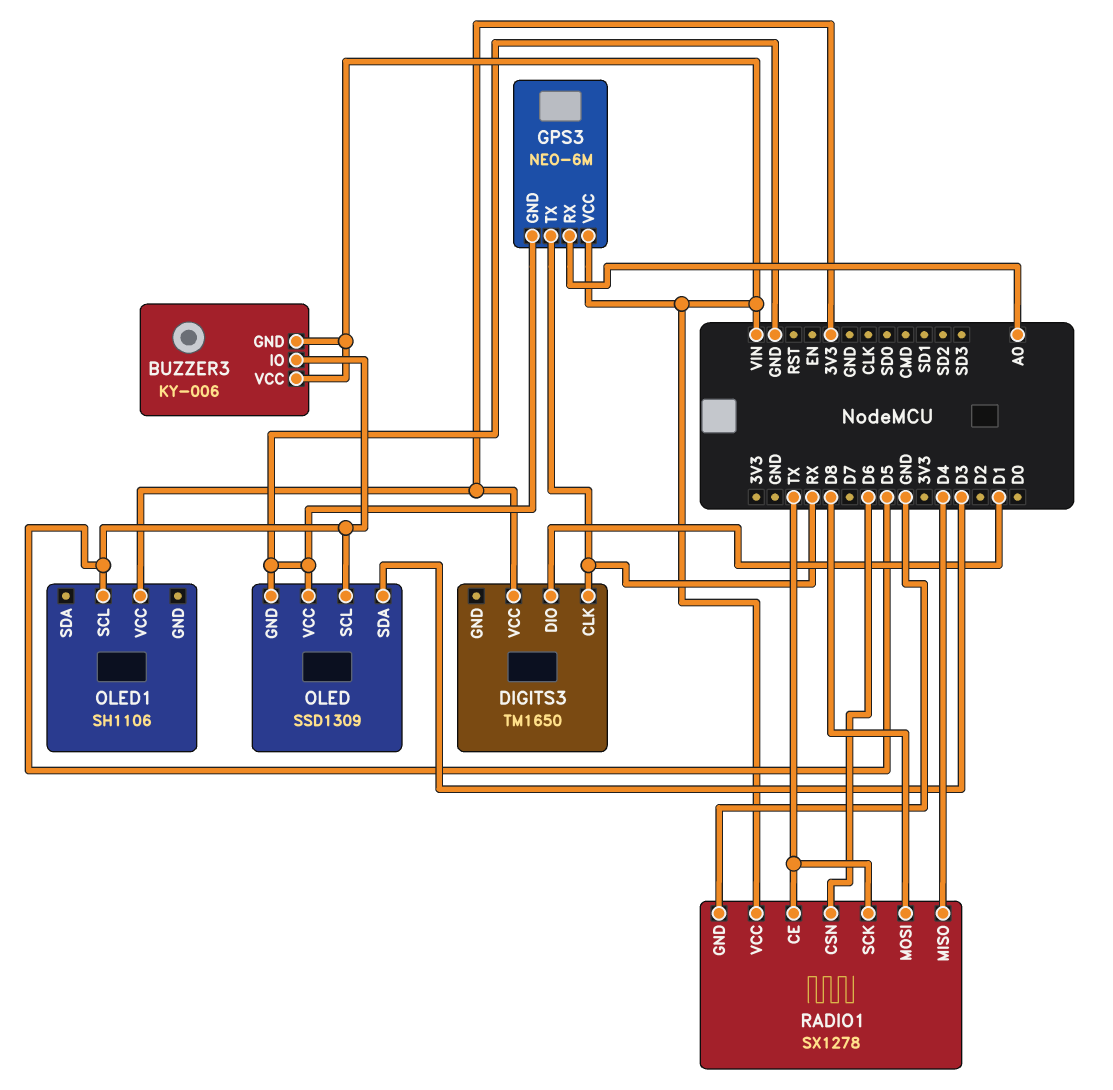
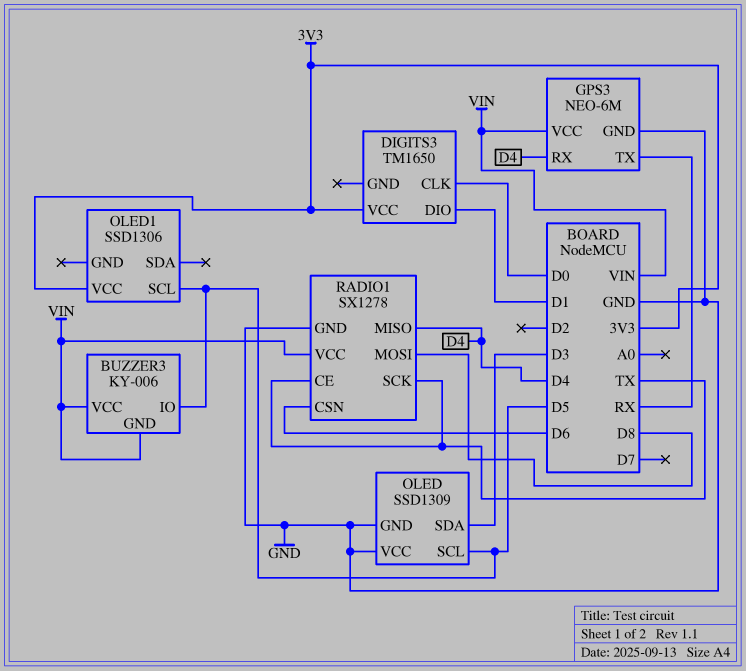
DIGITS3 pin CLK: RX -> D0
GPS3 pin RX: A0 -> D4
OLED1: SH1106 -> SSD1306

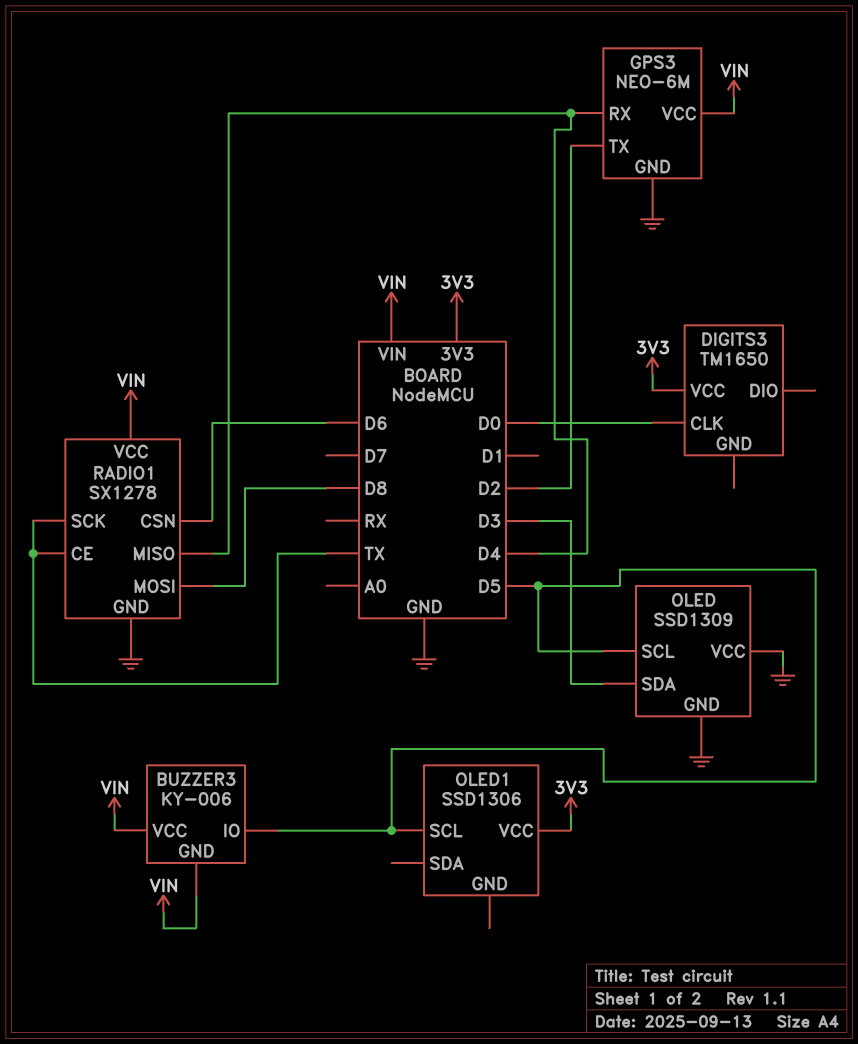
DIGITS3 pin DIO: D1 -> none
GPS3 pin TX: RX -> D2

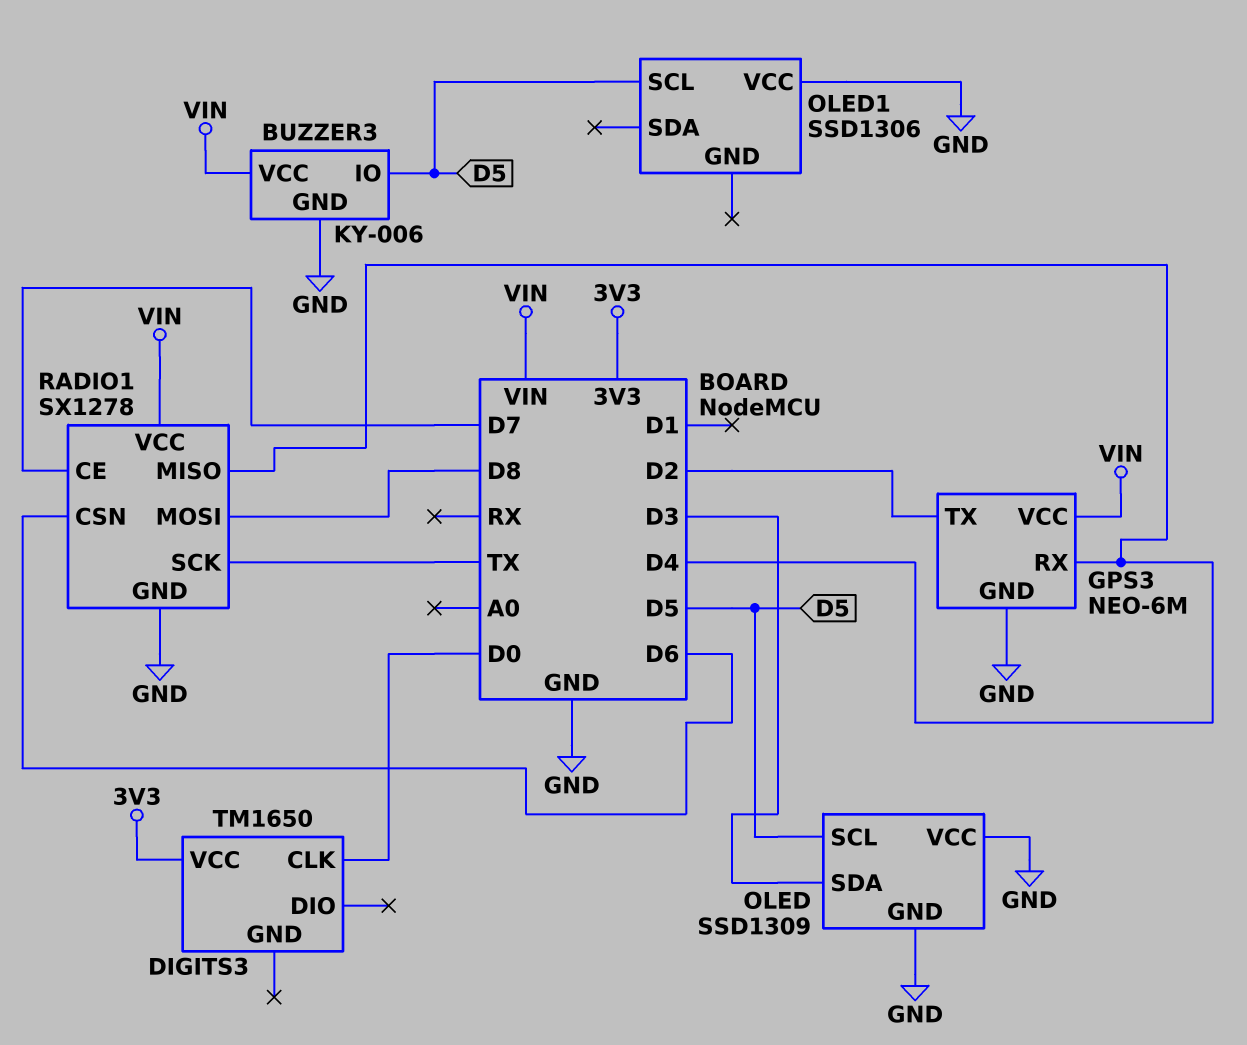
BUZZER3 pin GND: VIN -> GND
OLED1 pin VCC: 3V3 -> GND
RADIO1 pin CE: TX -> D7

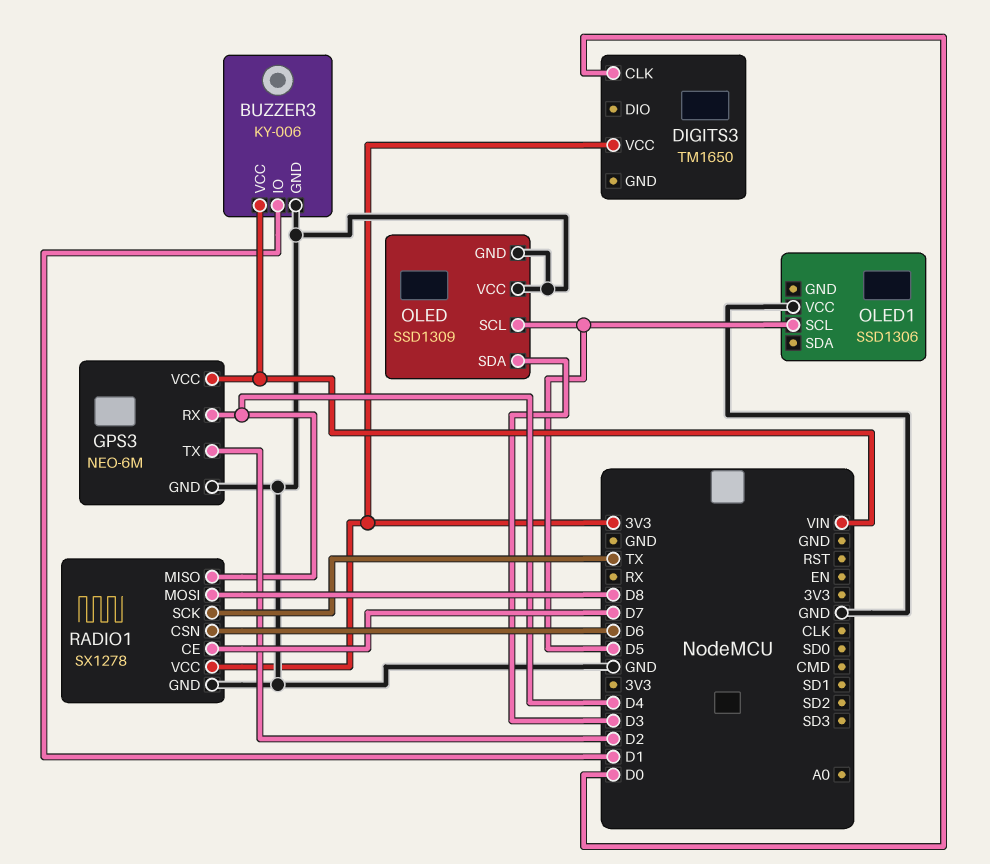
BUZZER3 pin IO: D5 -> D1
RADIO1 pin VCC: VIN -> 3V3

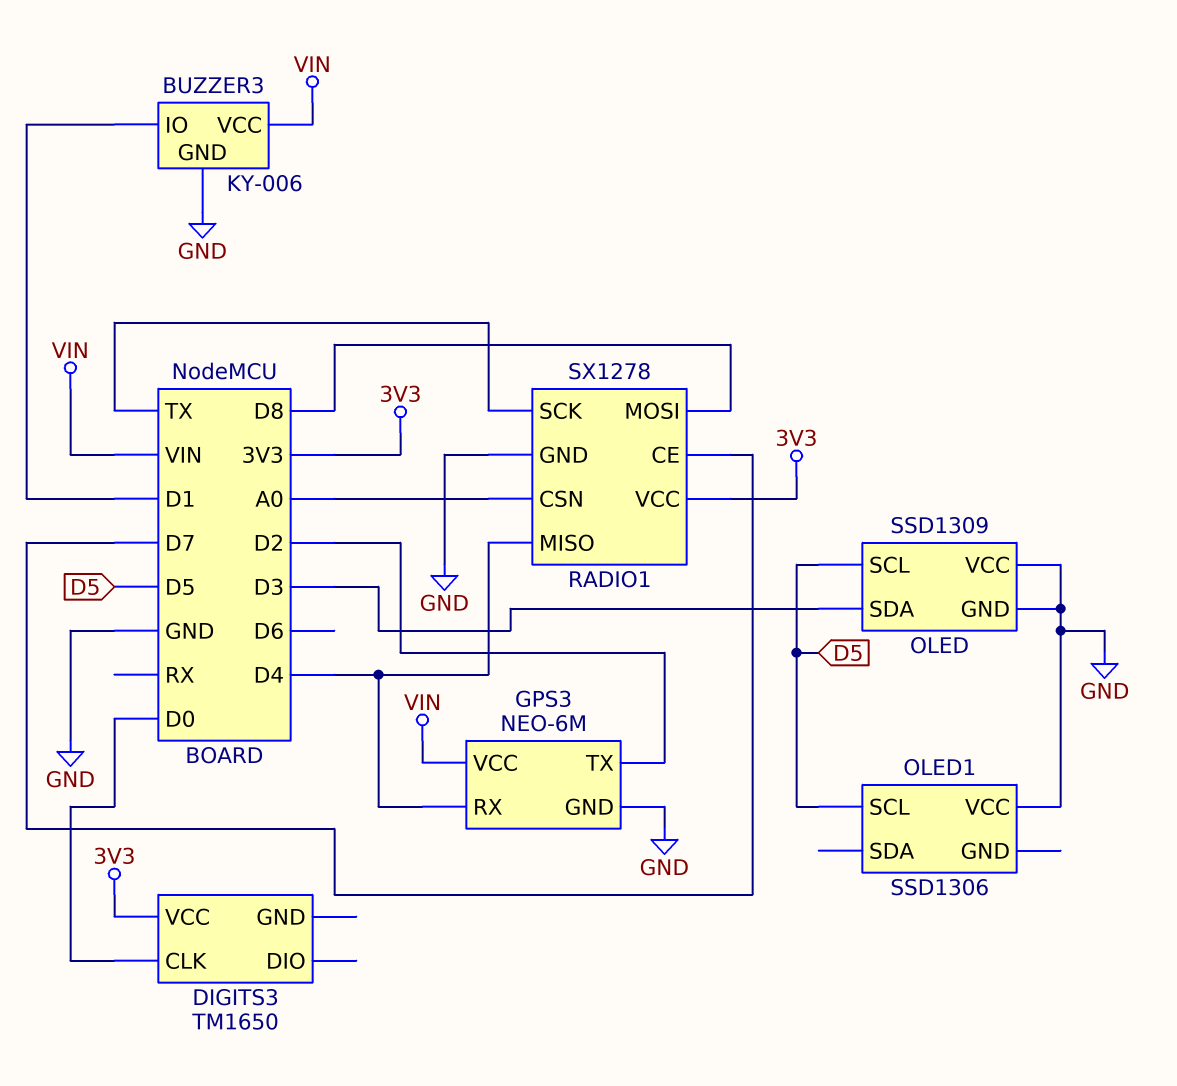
RADIO1 pin CSN: D6 -> A0

